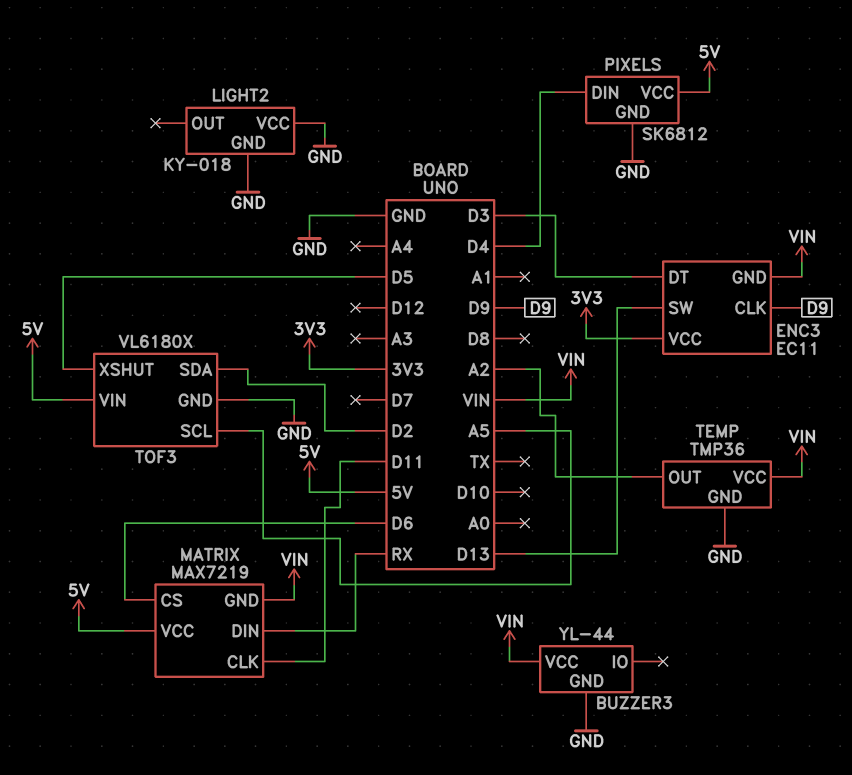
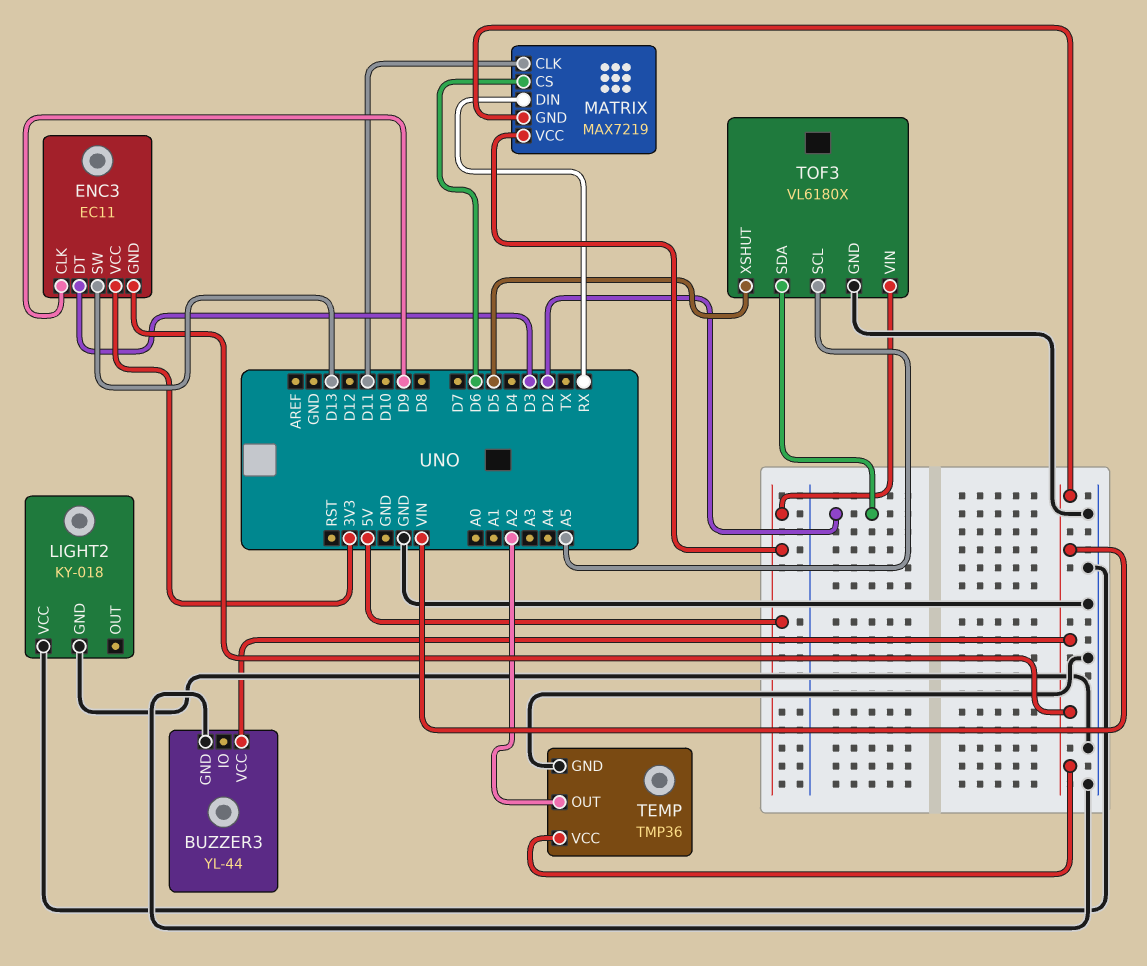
PIXELS: SK6812 -> none
PIXELS pin DIN: D4 -> none
PIXELS pin GND: GND -> none
PIXELS pin VCC: 5V -> none

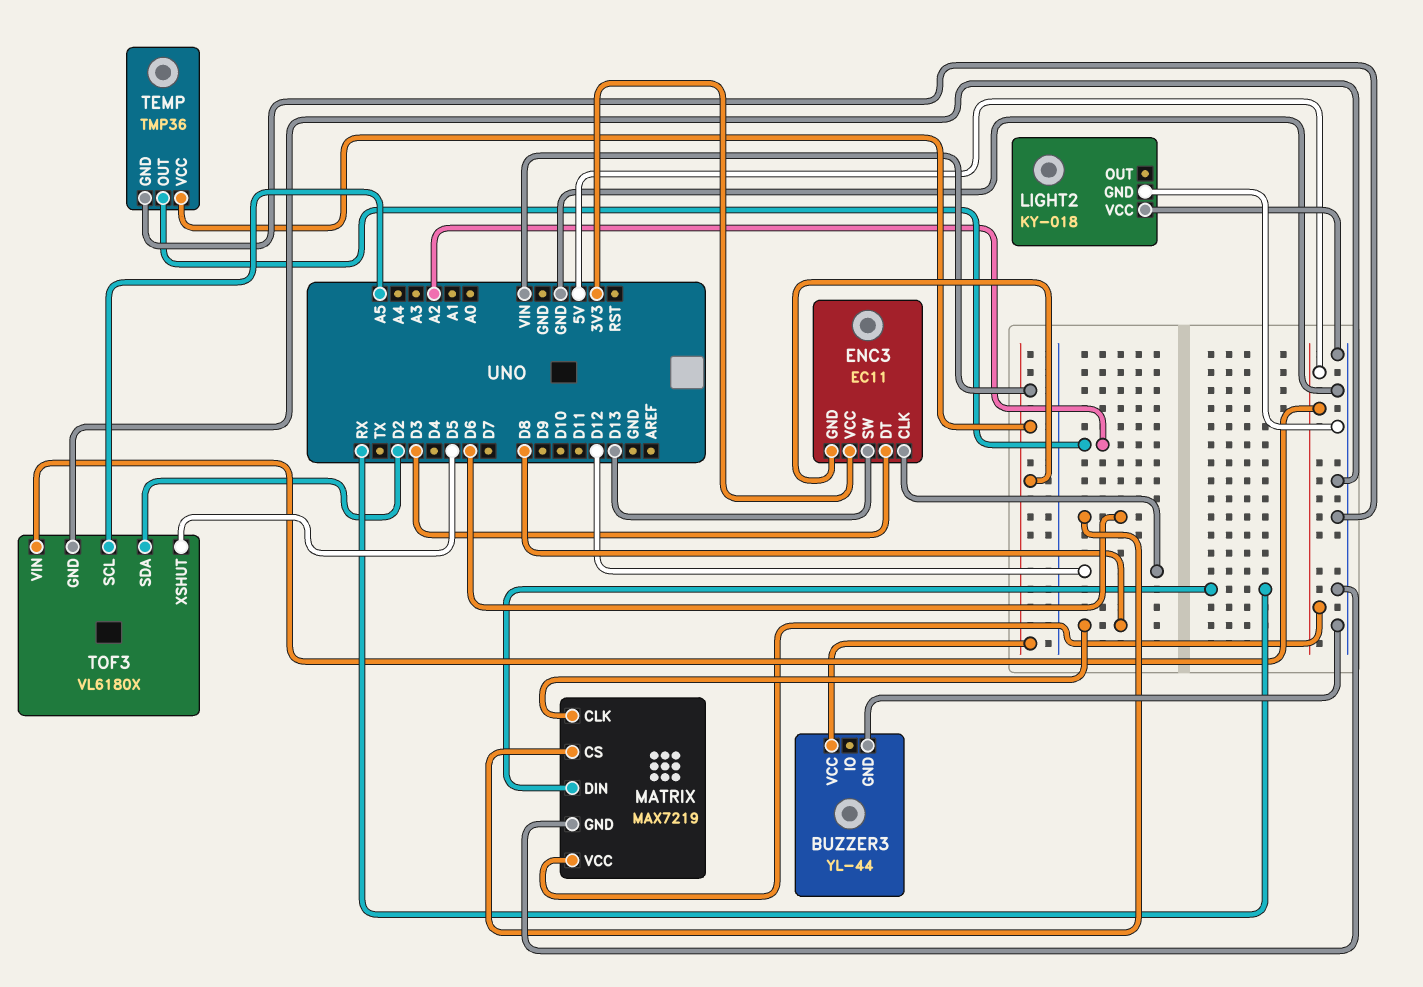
ENC3 pin CLK: D9 -> D12
MATRIX pin CLK: D11 -> D8
MATRIX pin GND: VIN -> GND

